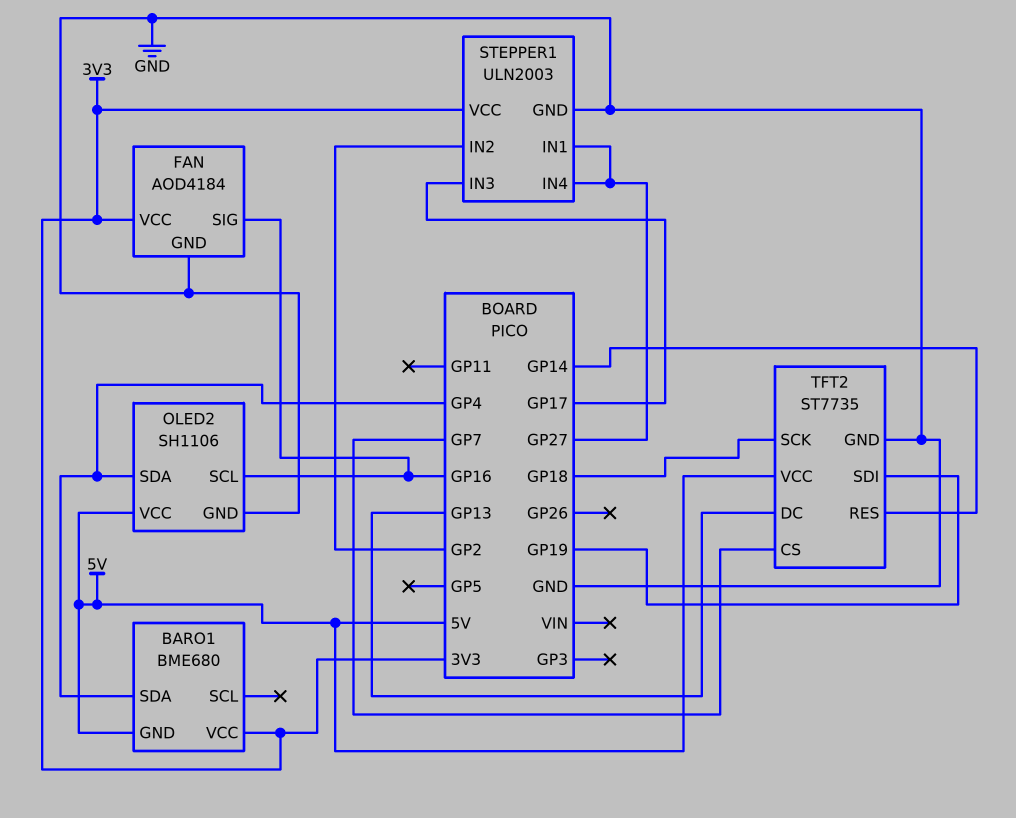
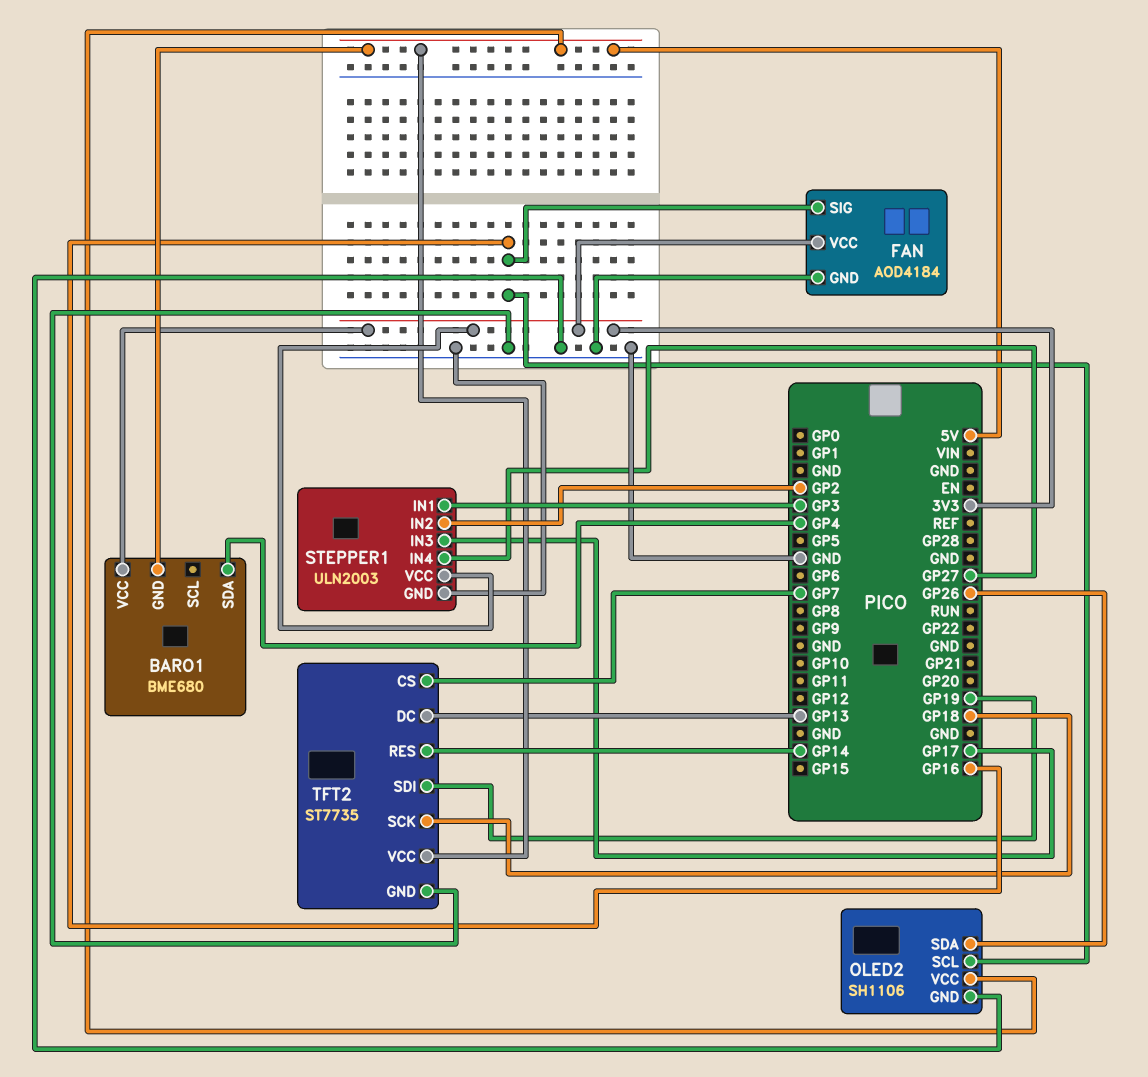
OLED2 pin SDA: GP4 -> GP26
STEPPER1 pin IN1: GP27 -> GP3

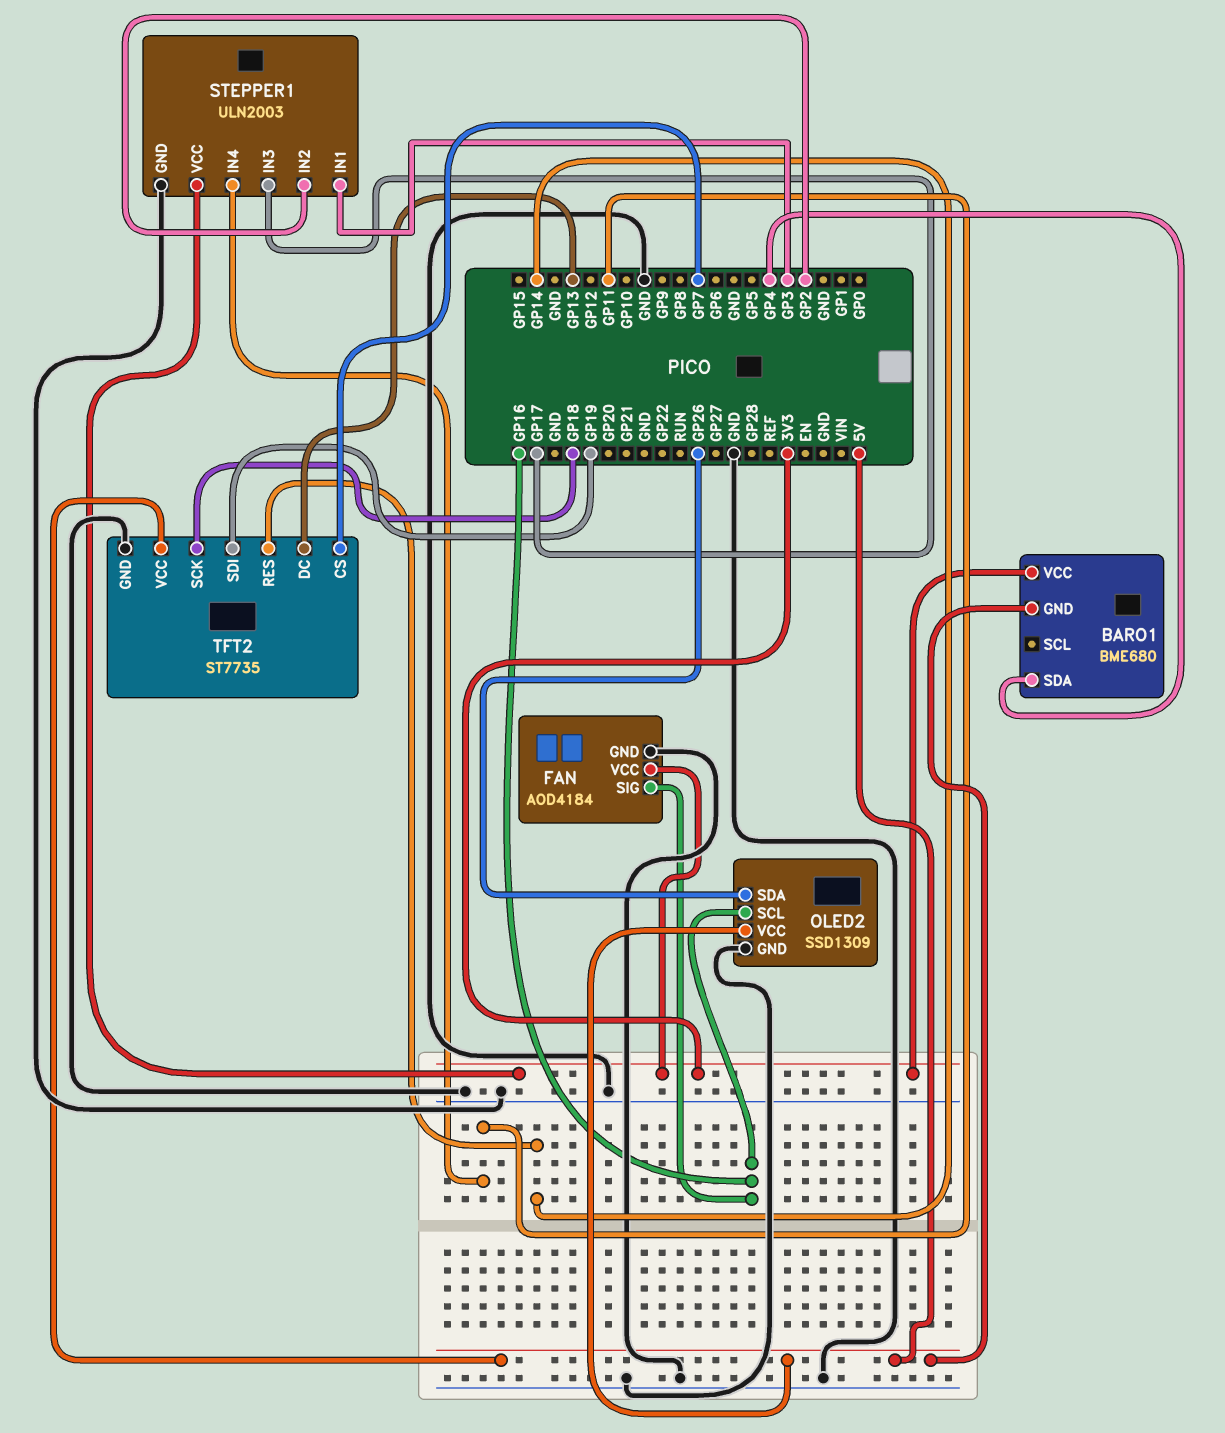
OLED2: SH1106 -> SSD1309
STEPPER1 pin IN4: GP27 -> GP11

